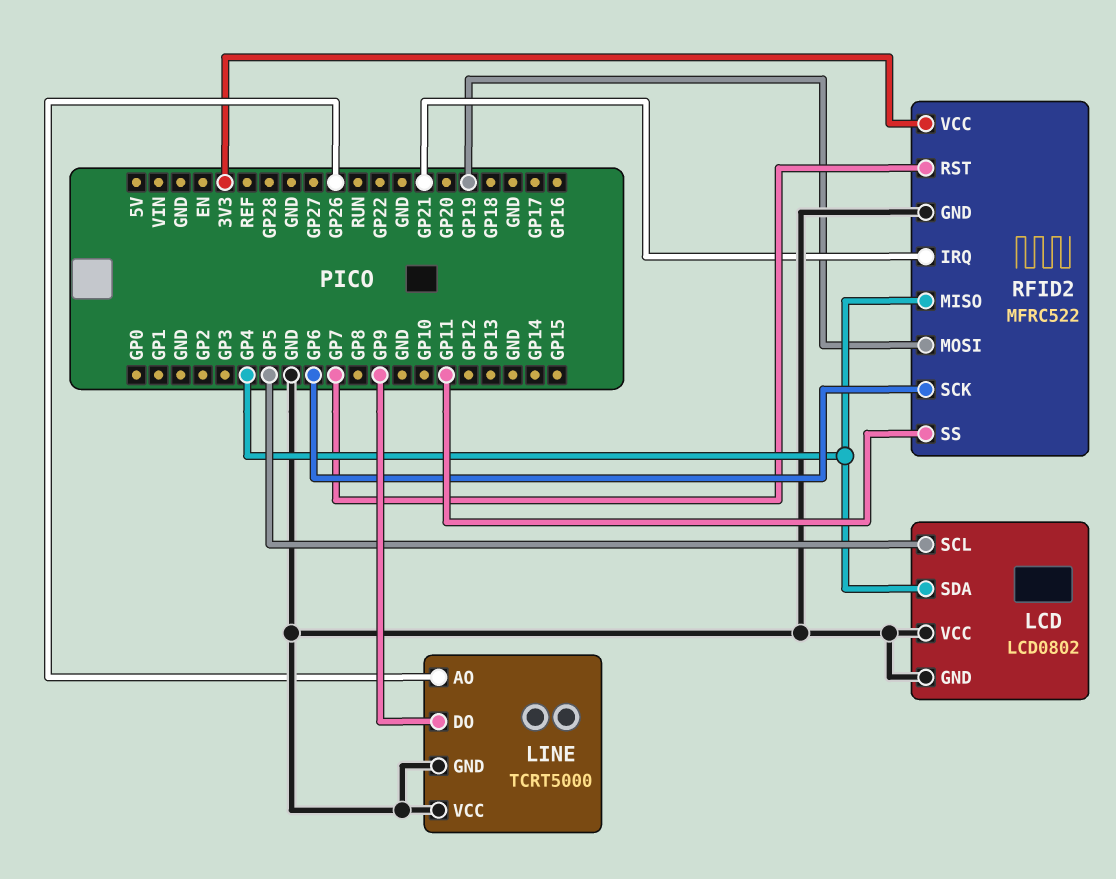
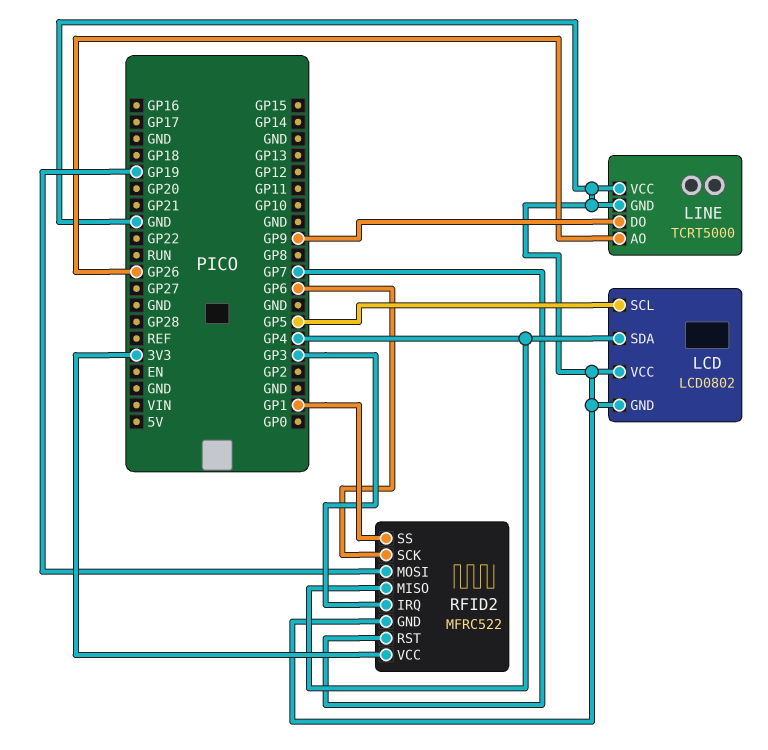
RFID2 pin IRQ: GP21 -> GP3
RFID2 pin SS: GP11 -> GP1

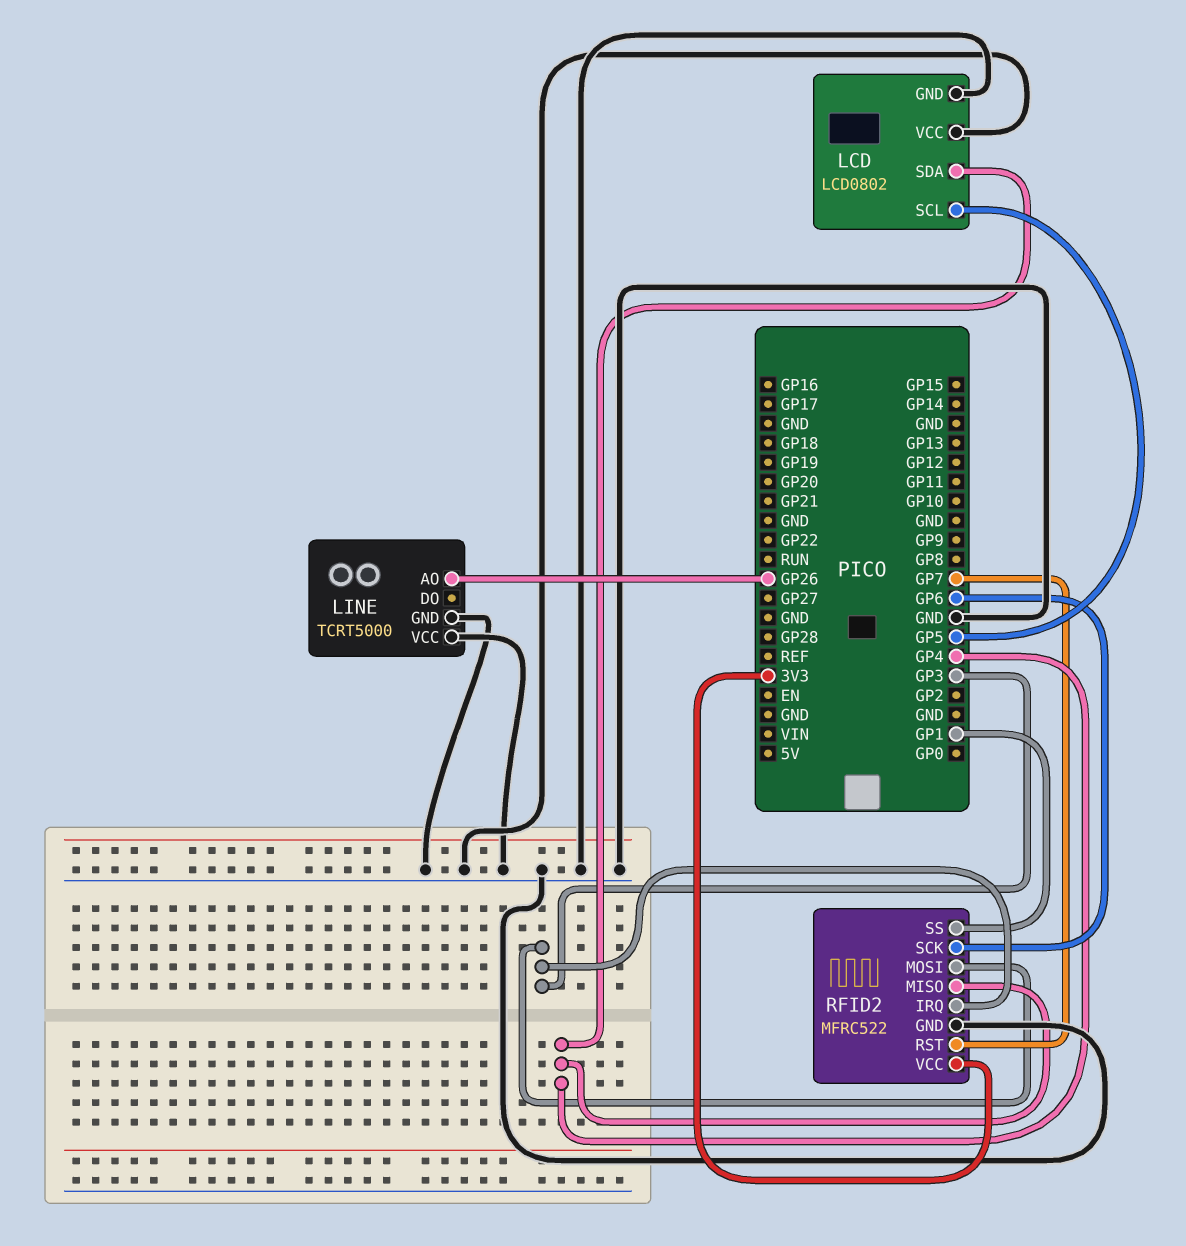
LINE pin DO: GP9 -> none
RFID2 pin MOSI: GP19 -> GP3

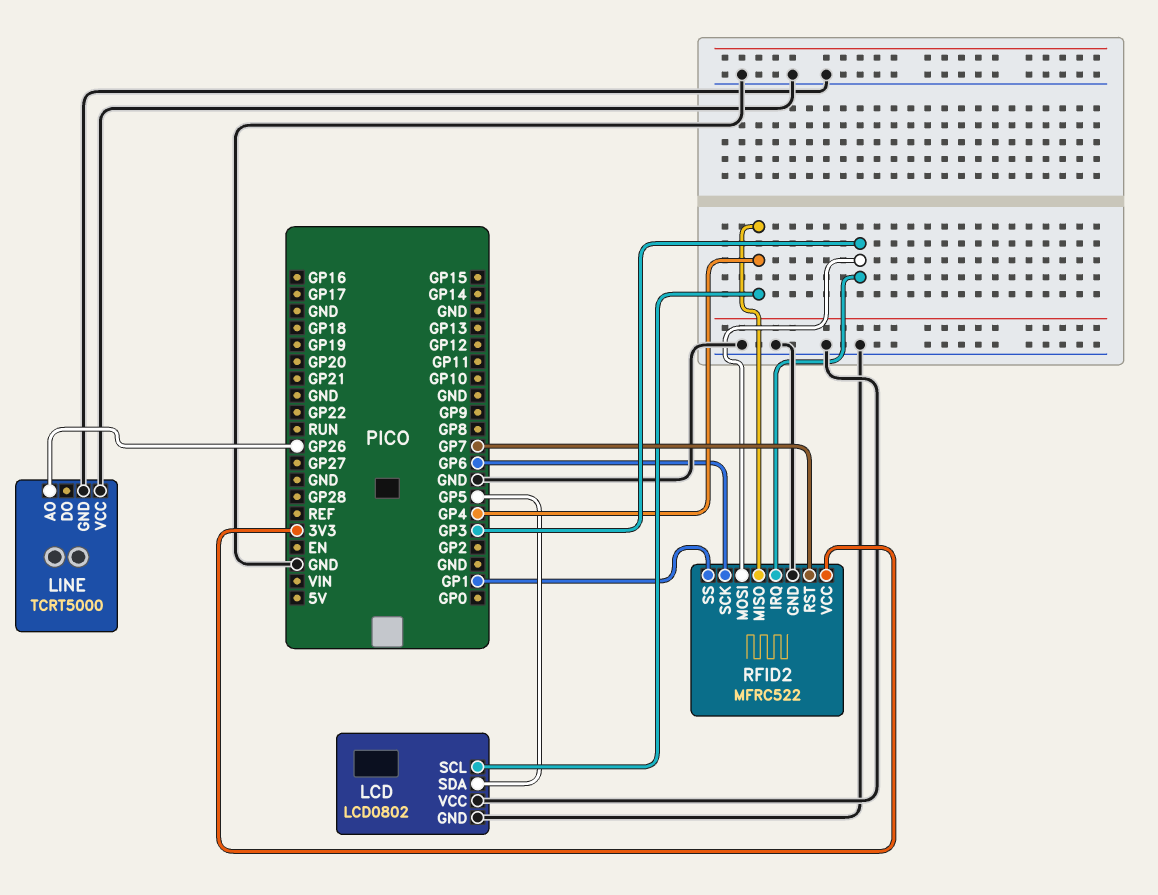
LCD pin SCL: GP5 -> GP4
LCD pin SDA: GP4 -> GP5

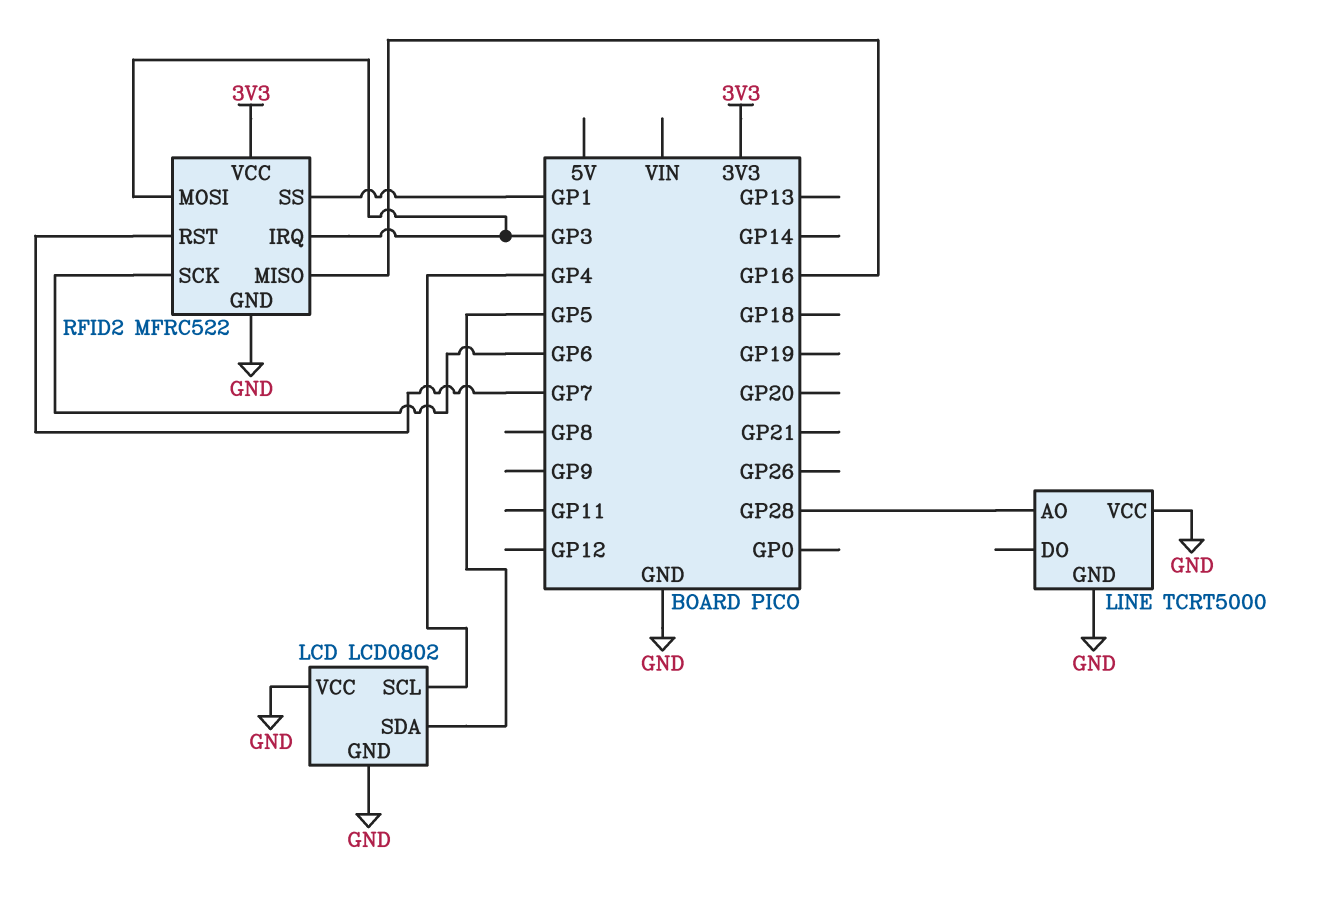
LINE pin AO: GP26 -> GP28
RFID2 pin MISO: GP4 -> GP16

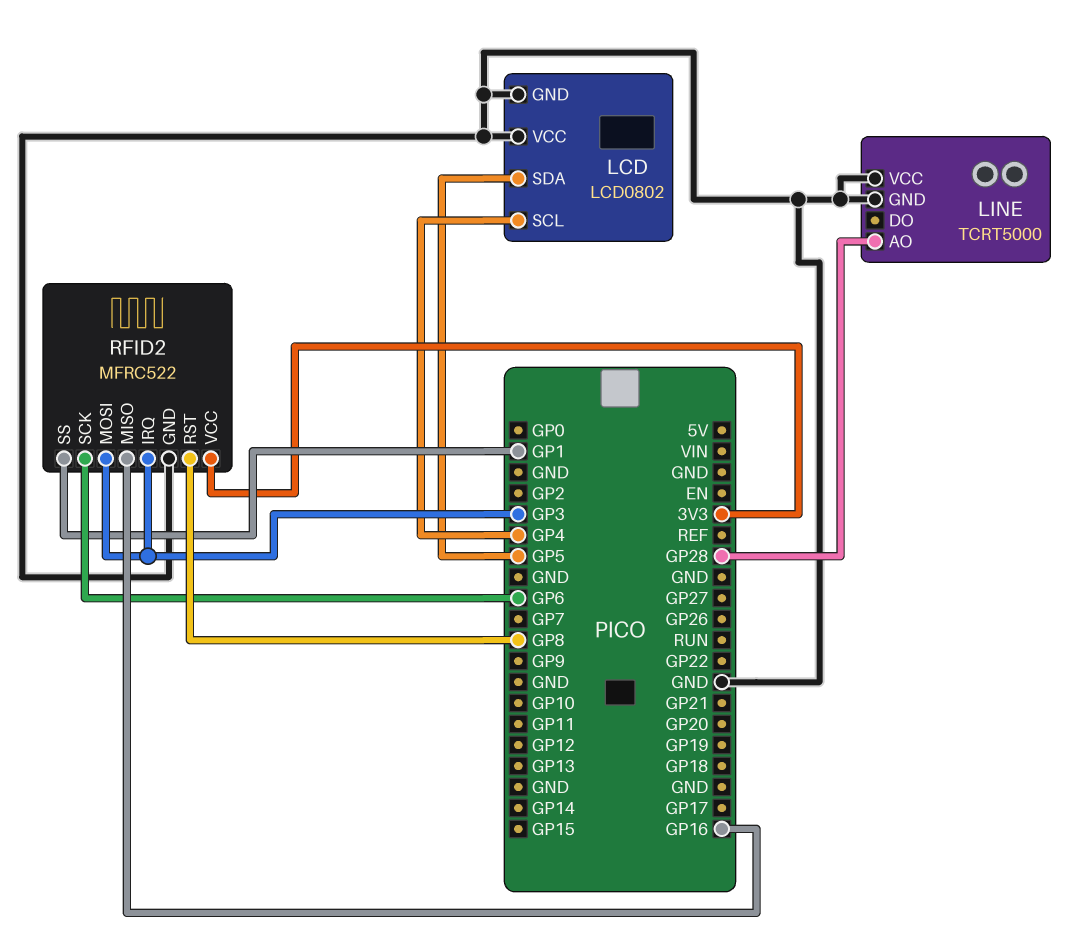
RFID2 pin RST: GP7 -> GP8

